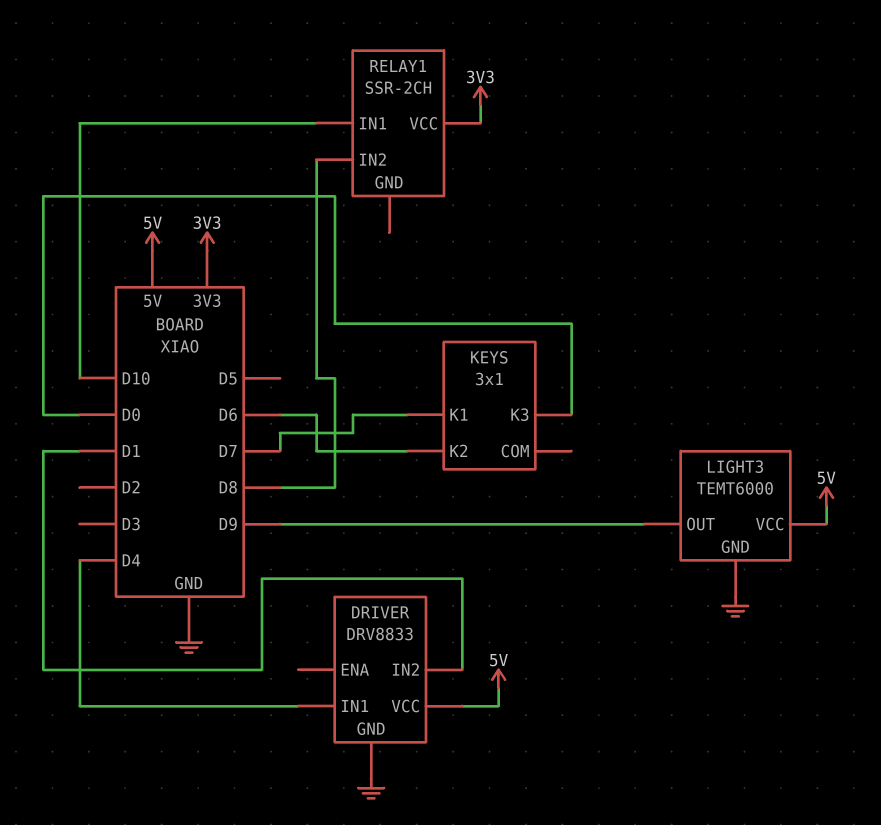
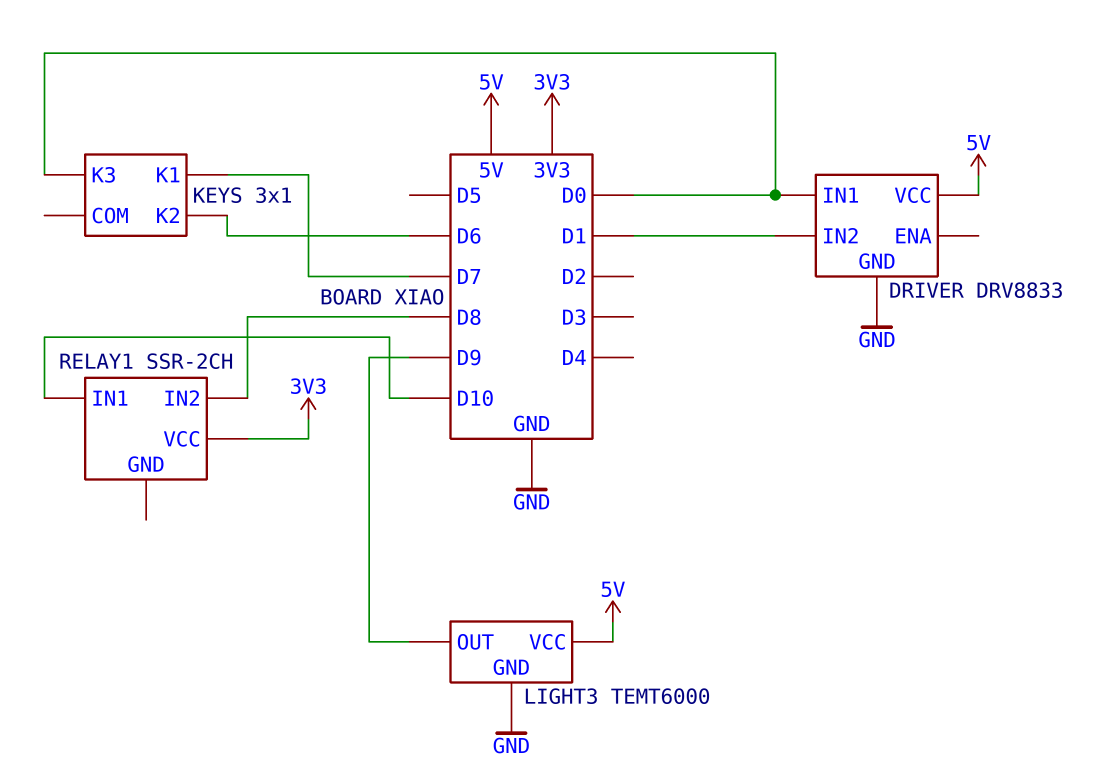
DRIVER pin IN1: D4 -> D0

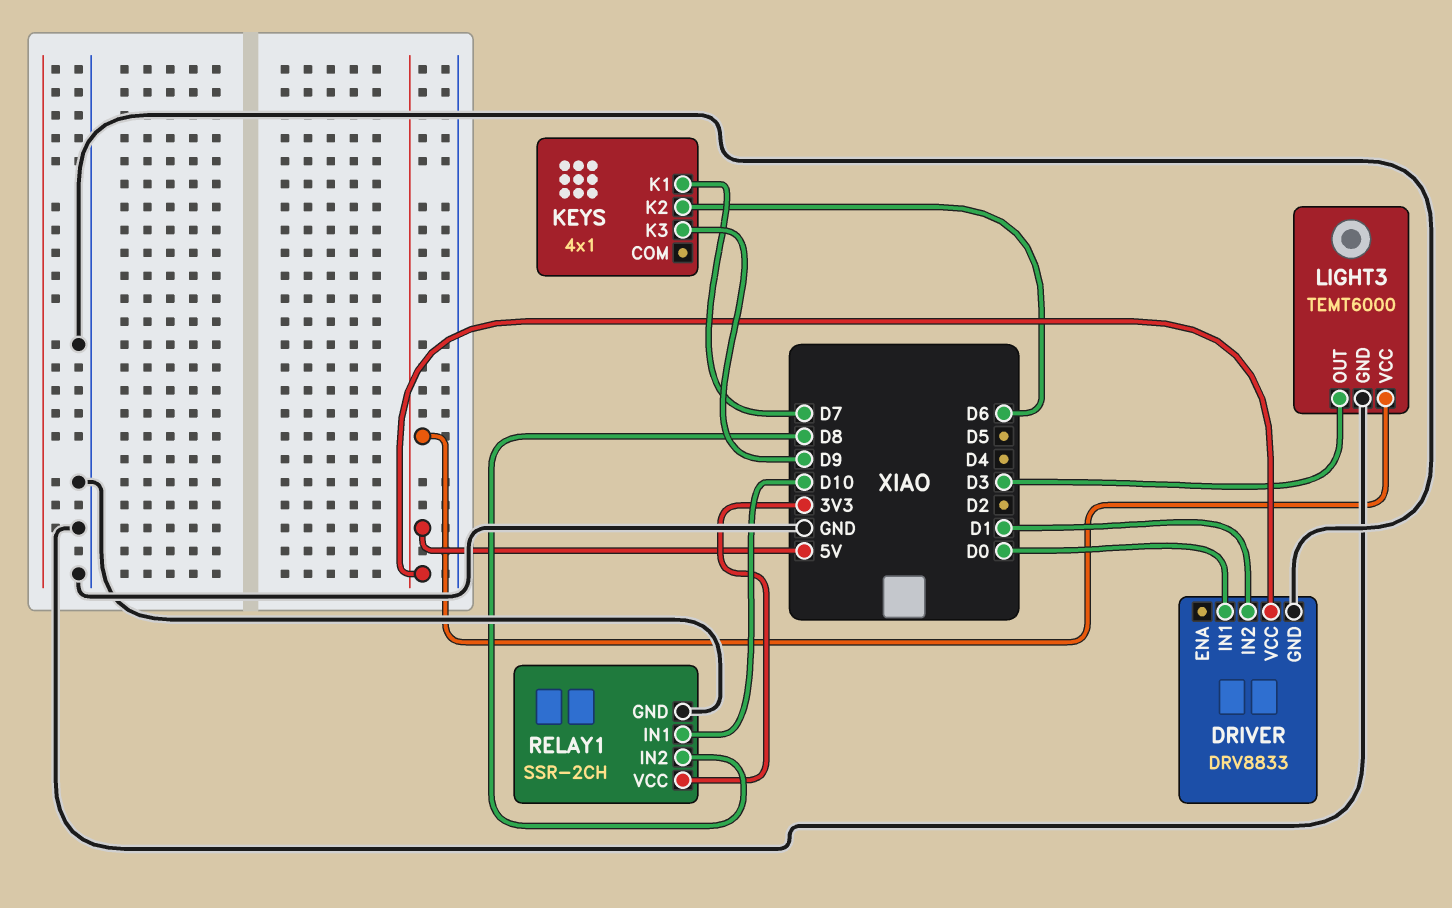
KEYS: 3x1 -> 4x1
KEYS pin K3: D0 -> D9
LIGHT3 pin OUT: D9 -> D3
RELAY1 pin GND: none -> GND

